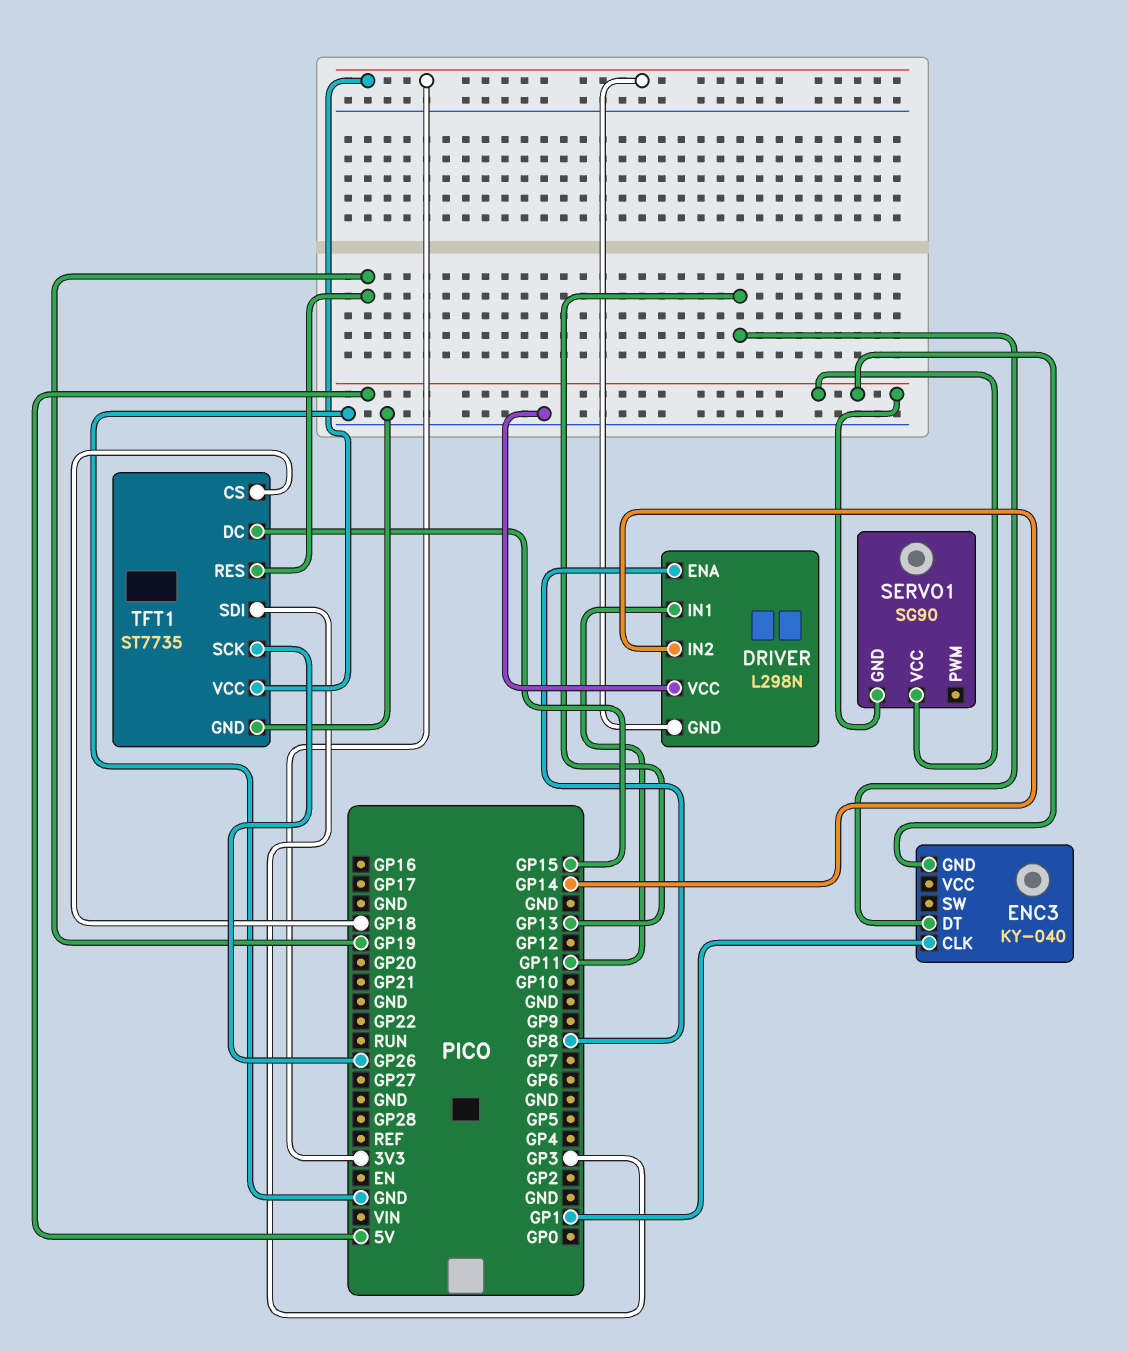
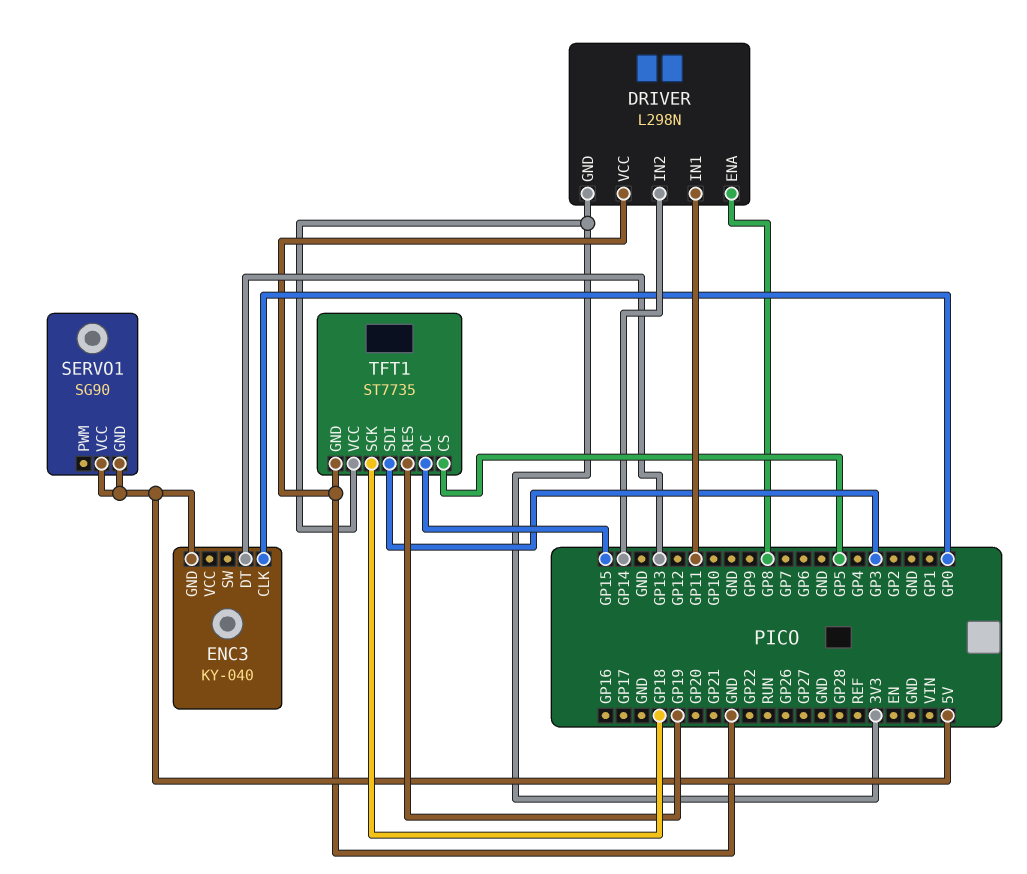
ENC3 pin CLK: GP1 -> GP0
TFT1 pin CS: GP18 -> GP5
TFT1 pin SCK: GP26 -> GP18

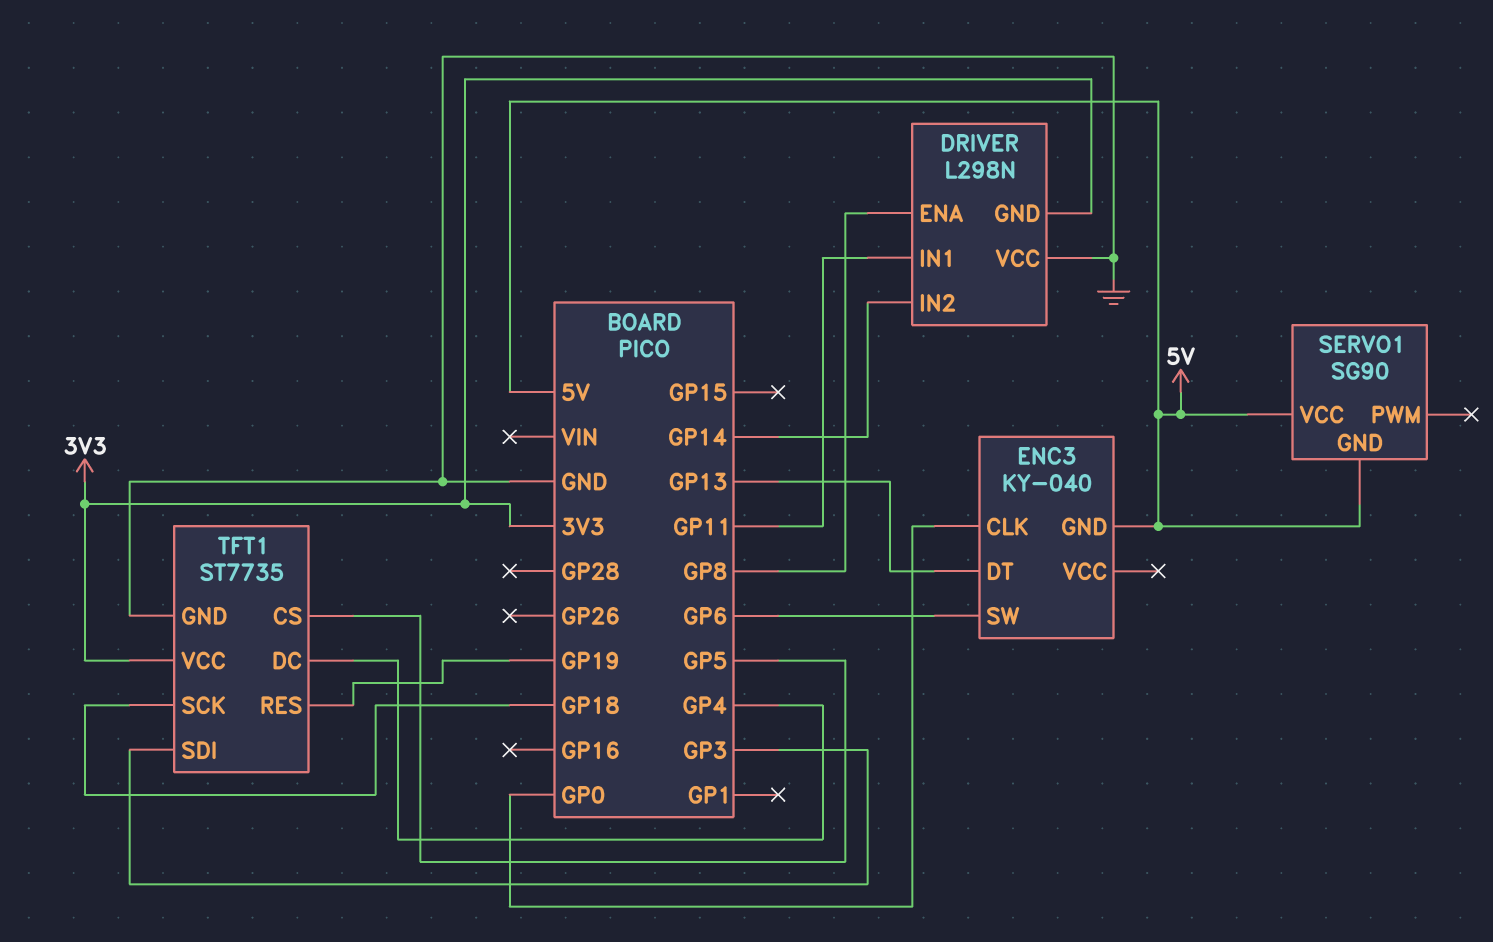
ENC3 pin SW: none -> GP6
TFT1 pin DC: GP15 -> GP4

